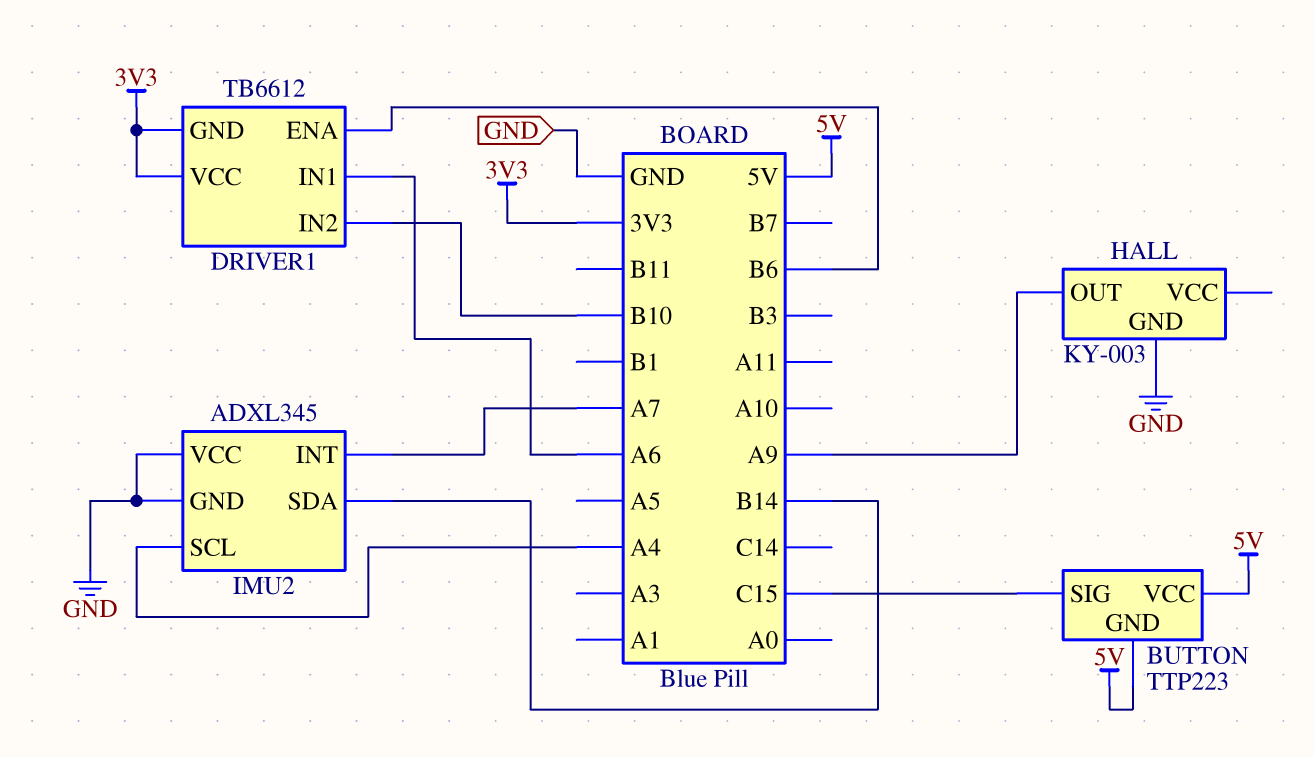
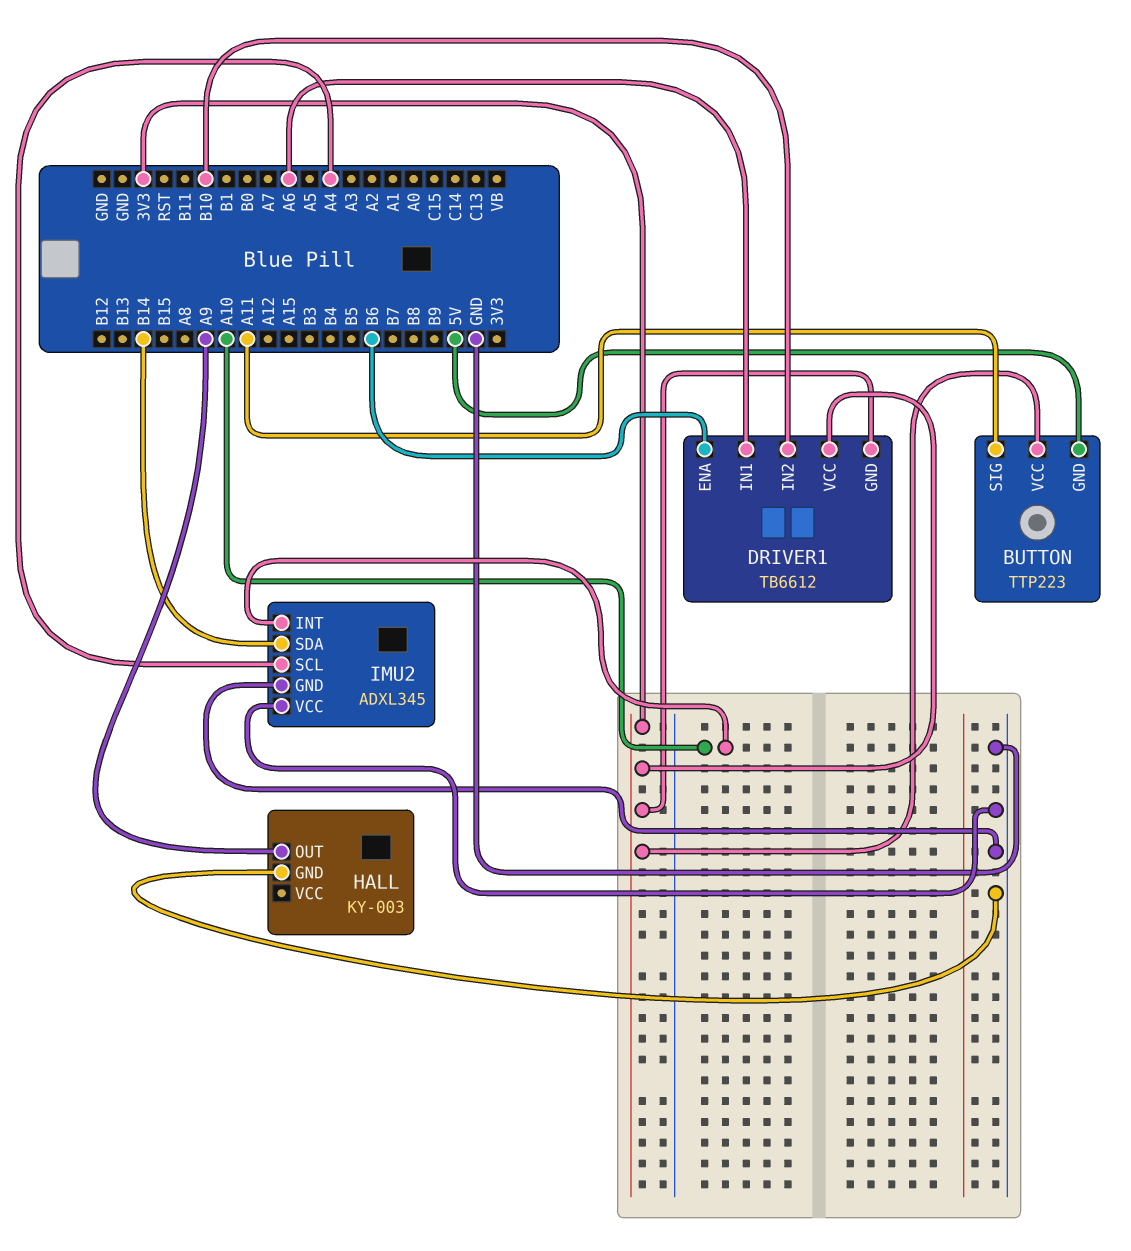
BUTTON pin SIG: C15 -> A11
BUTTON pin VCC: 5V -> 3V3
IMU2 pin INT: A7 -> A10

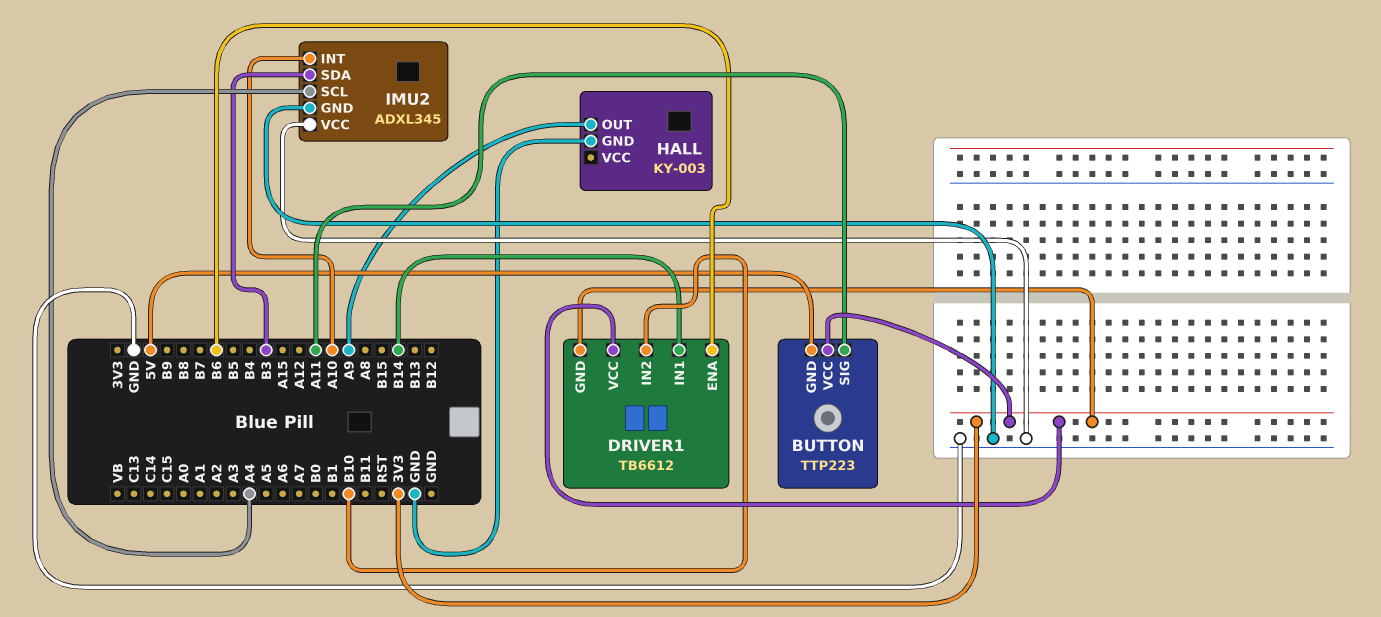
DRIVER1 pin IN1: A6 -> B14
IMU2 pin SDA: B14 -> B3

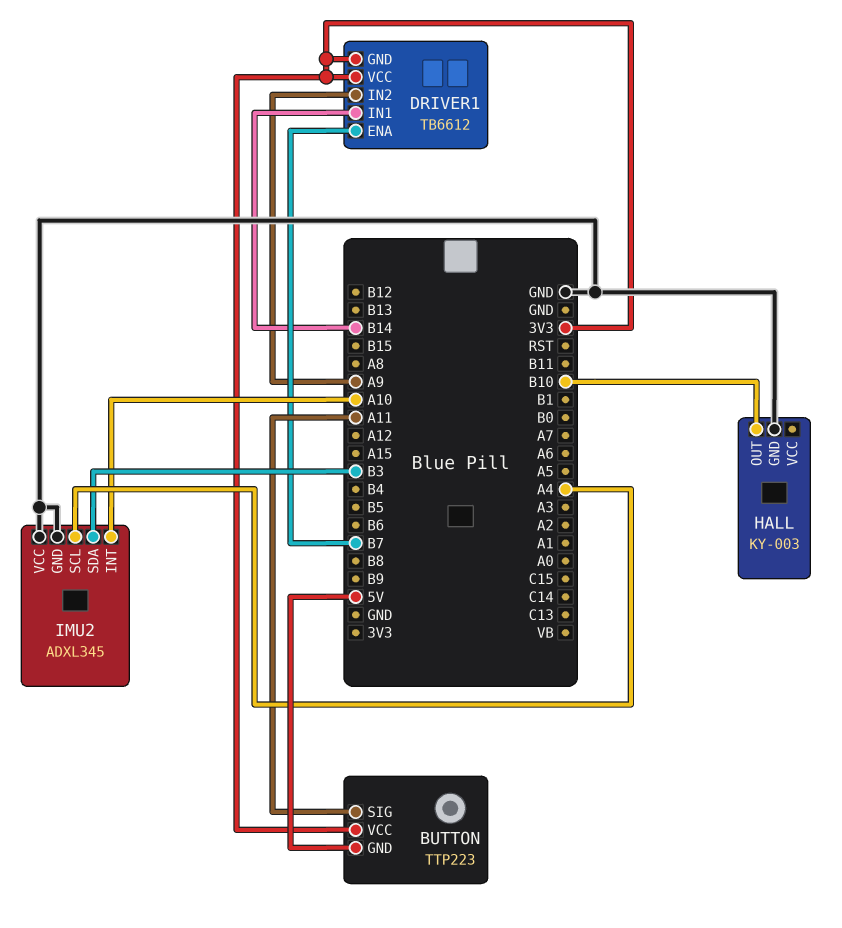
DRIVER1 pin ENA: B6 -> B7
DRIVER1 pin IN2: B10 -> A9
HALL pin OUT: A9 -> B10

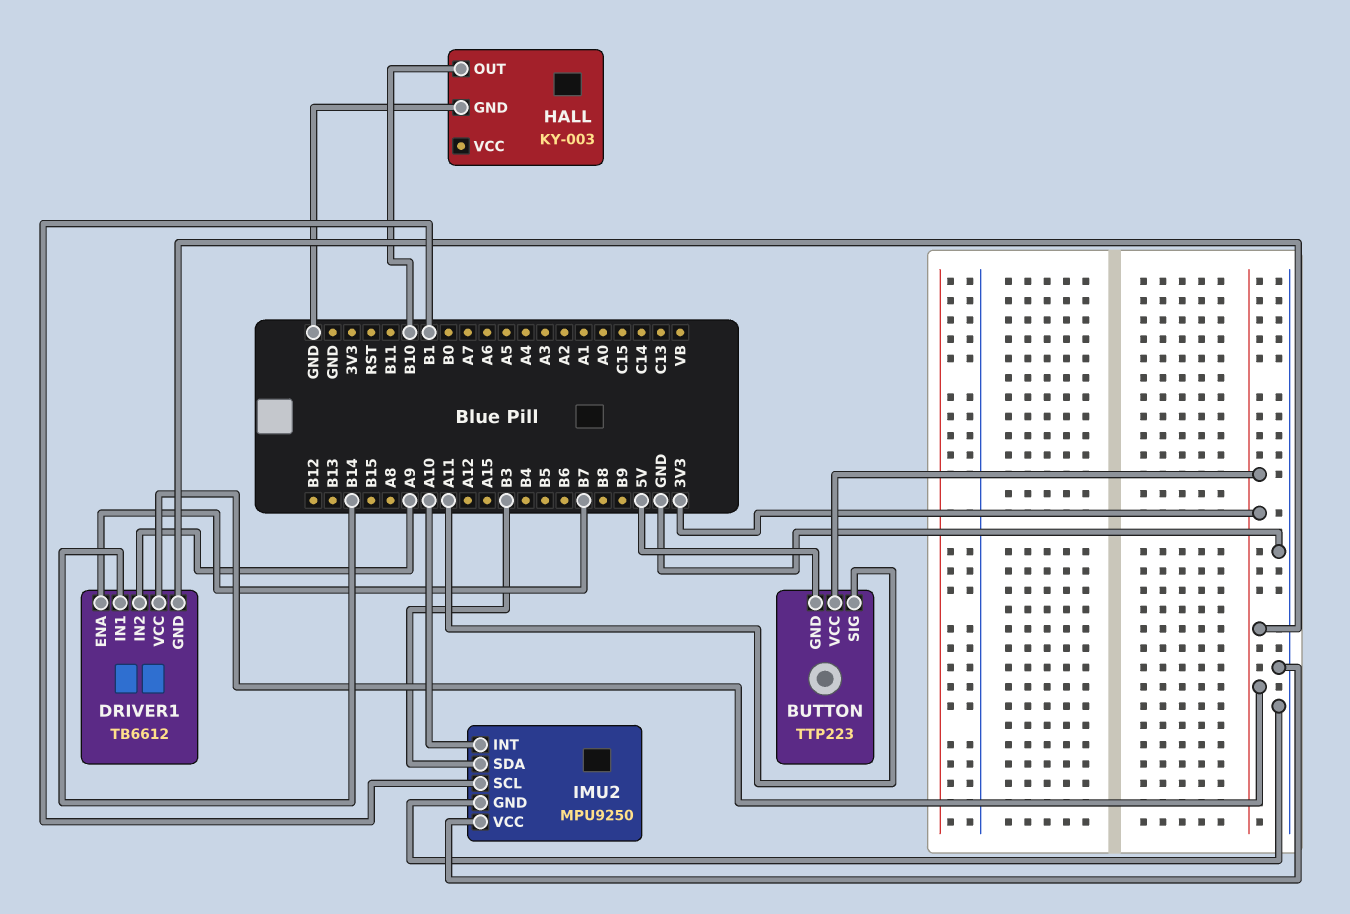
IMU2: ADXL345 -> MPU9250
IMU2 pin SCL: A4 -> B1

